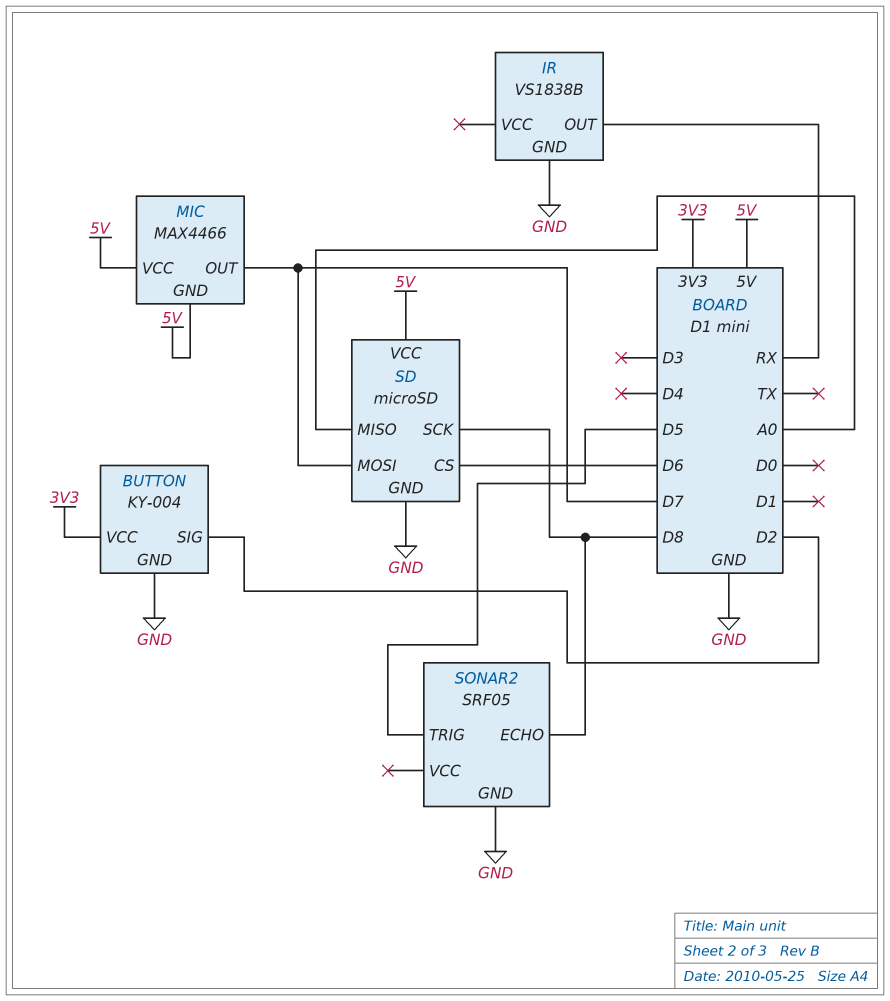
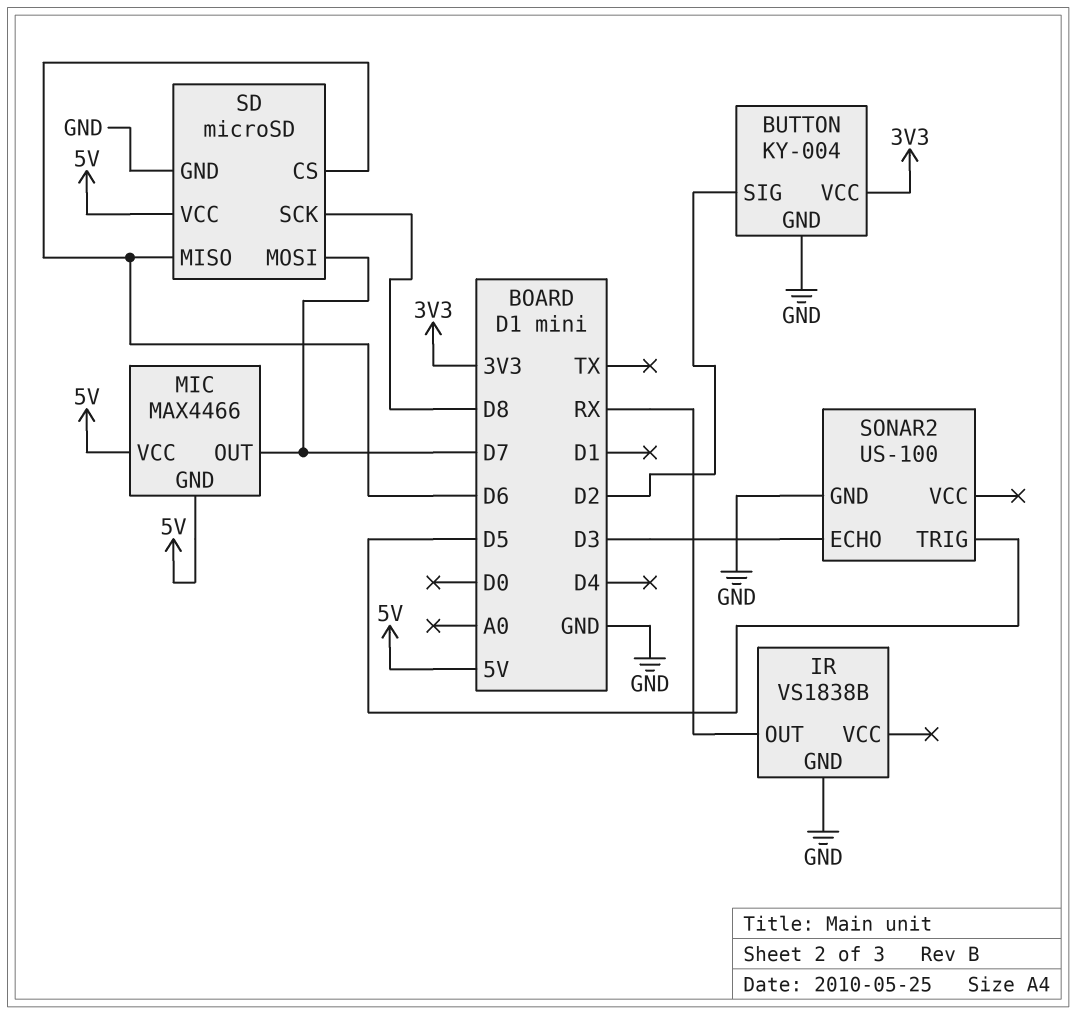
SD pin MISO: A0 -> D6
SONAR2: SRF05 -> US-100
SONAR2 pin ECHO: D8 -> D3

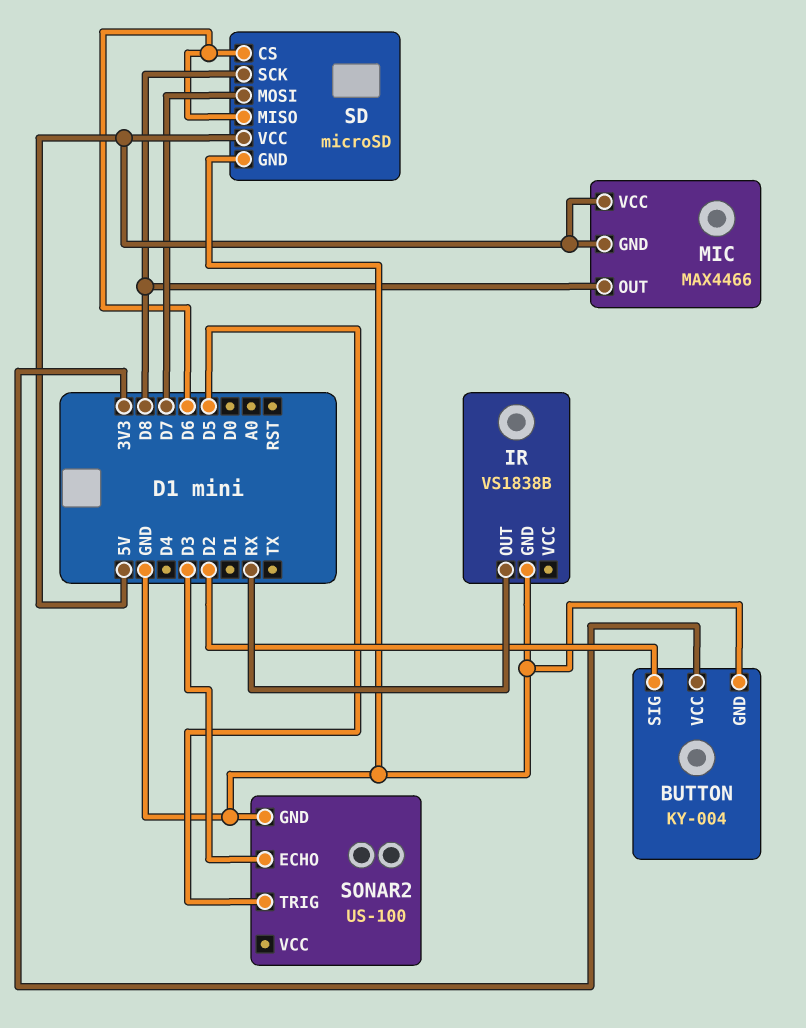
MIC pin OUT: D7 -> D8

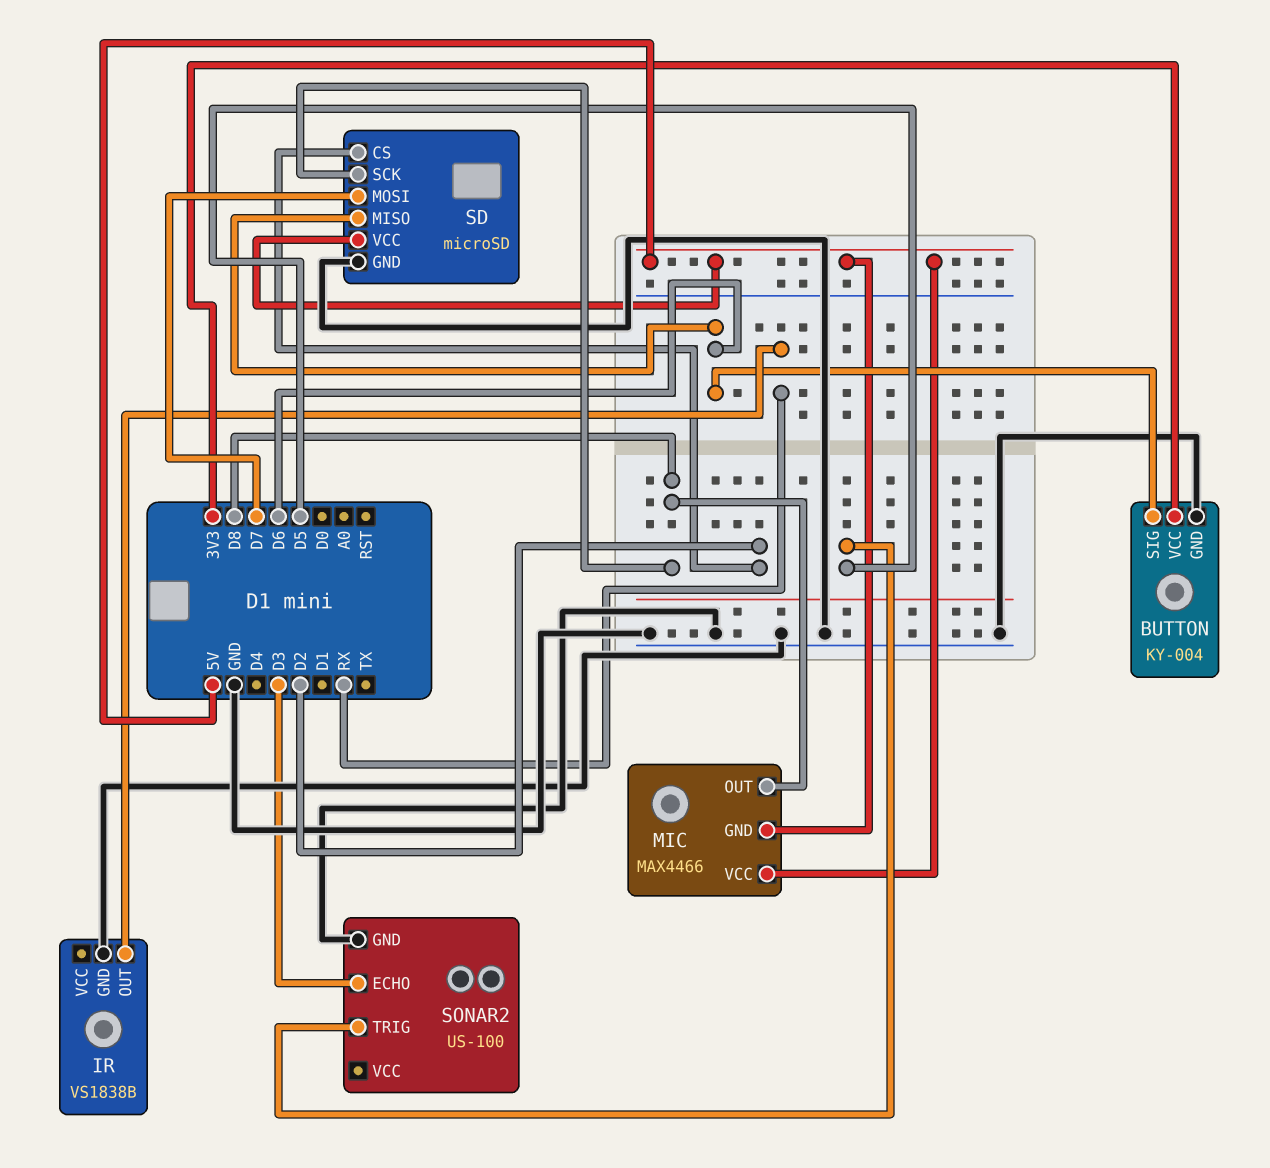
BUTTON pin SIG: D2 -> D6
SD pin CS: D6 -> D2

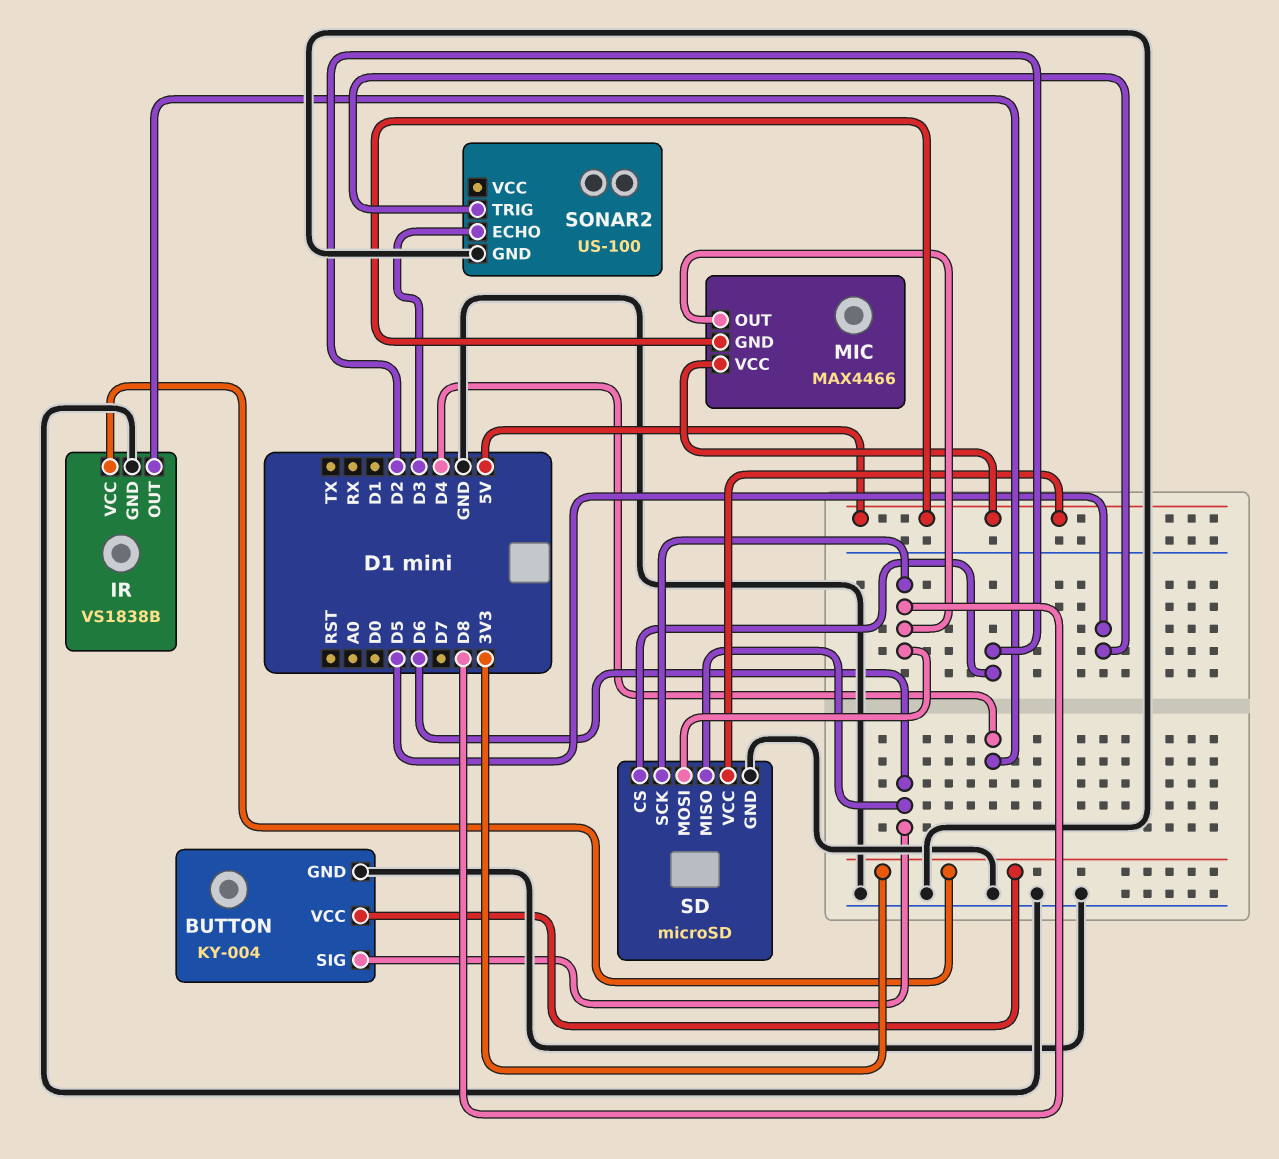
IR pin OUT: RX -> D4
IR pin VCC: none -> 3V3
SD pin MOSI: D7 -> D8

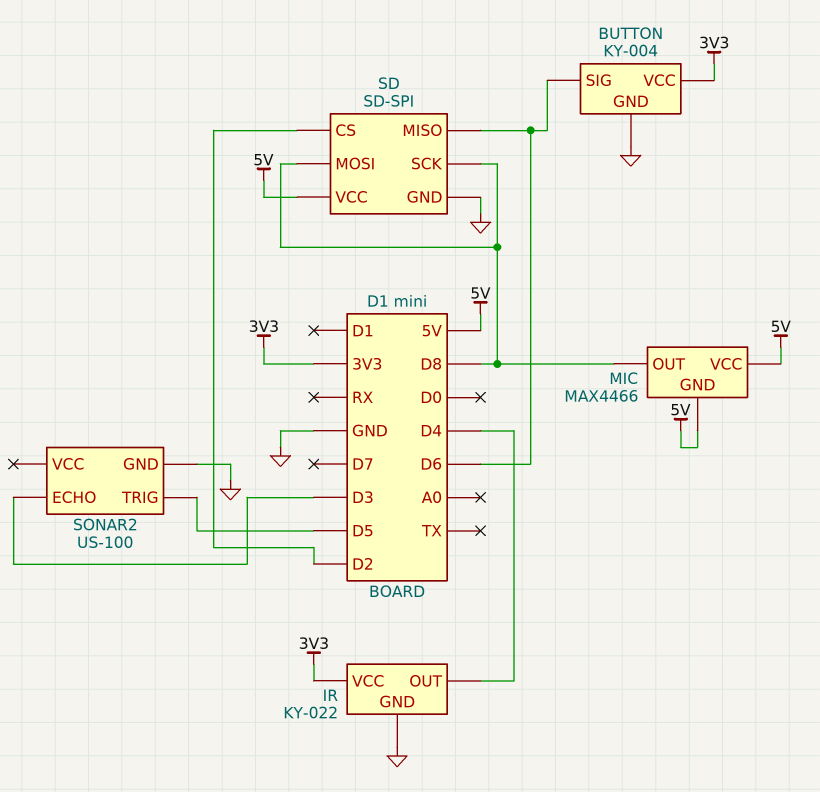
IR: VS1838B -> KY-022
SD: microSD -> SD-SPI

